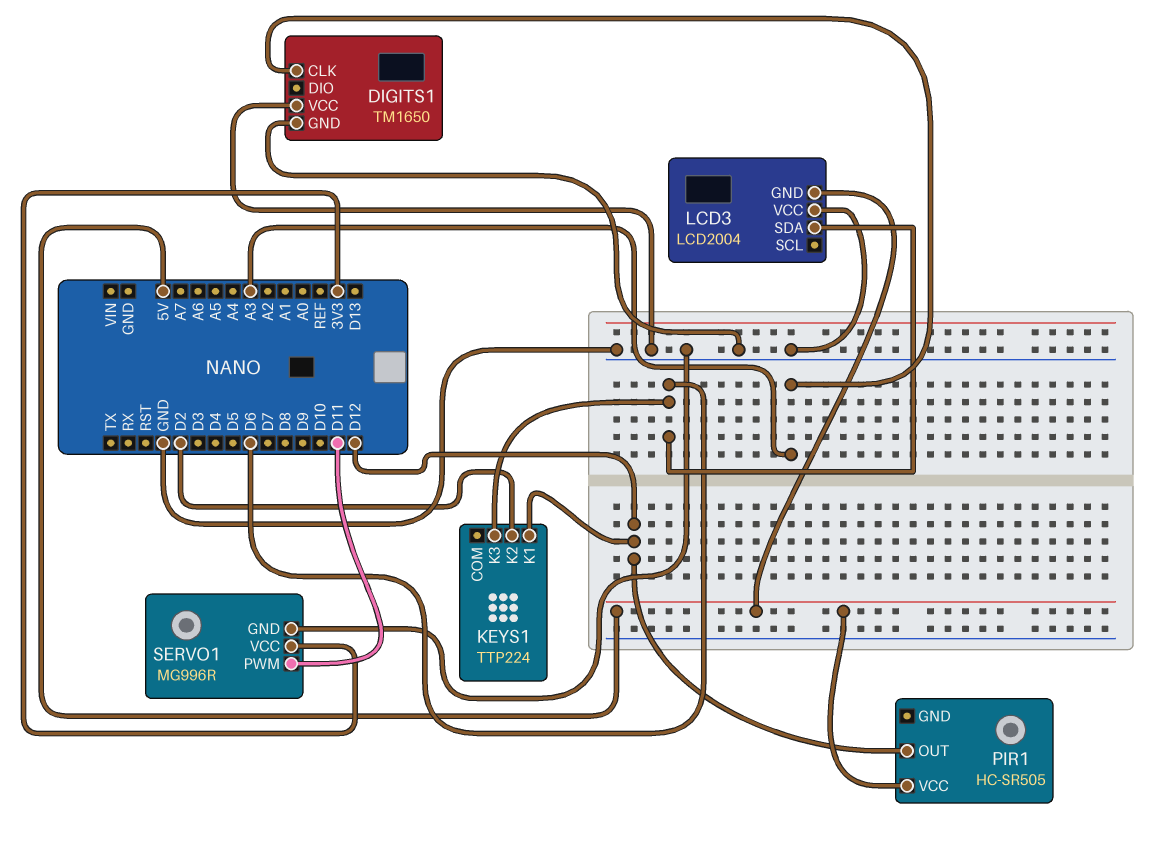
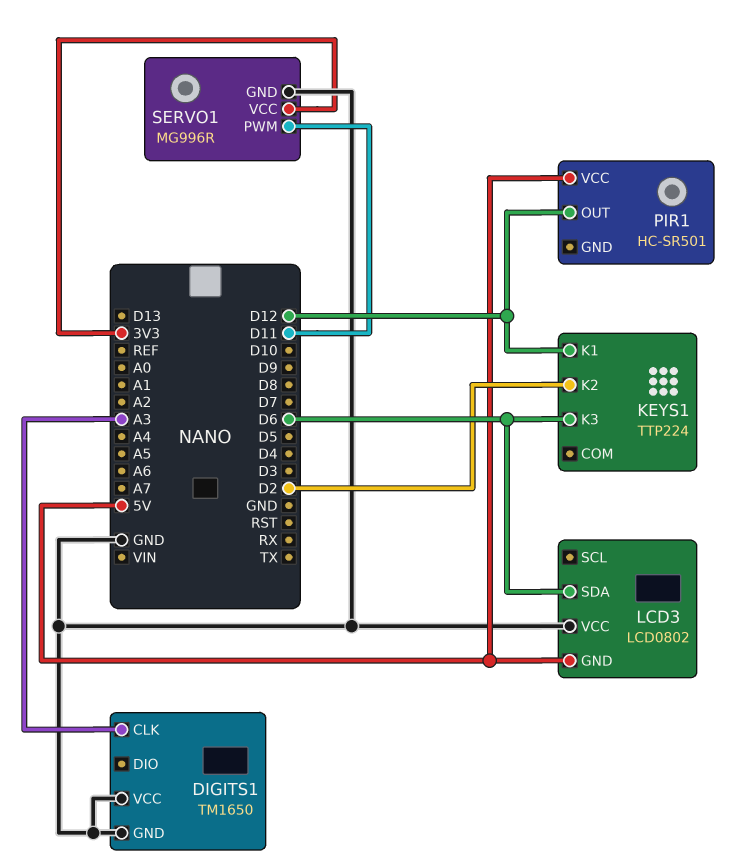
LCD3: LCD2004 -> LCD0802
PIR1: HC-SR505 -> HC-SR501

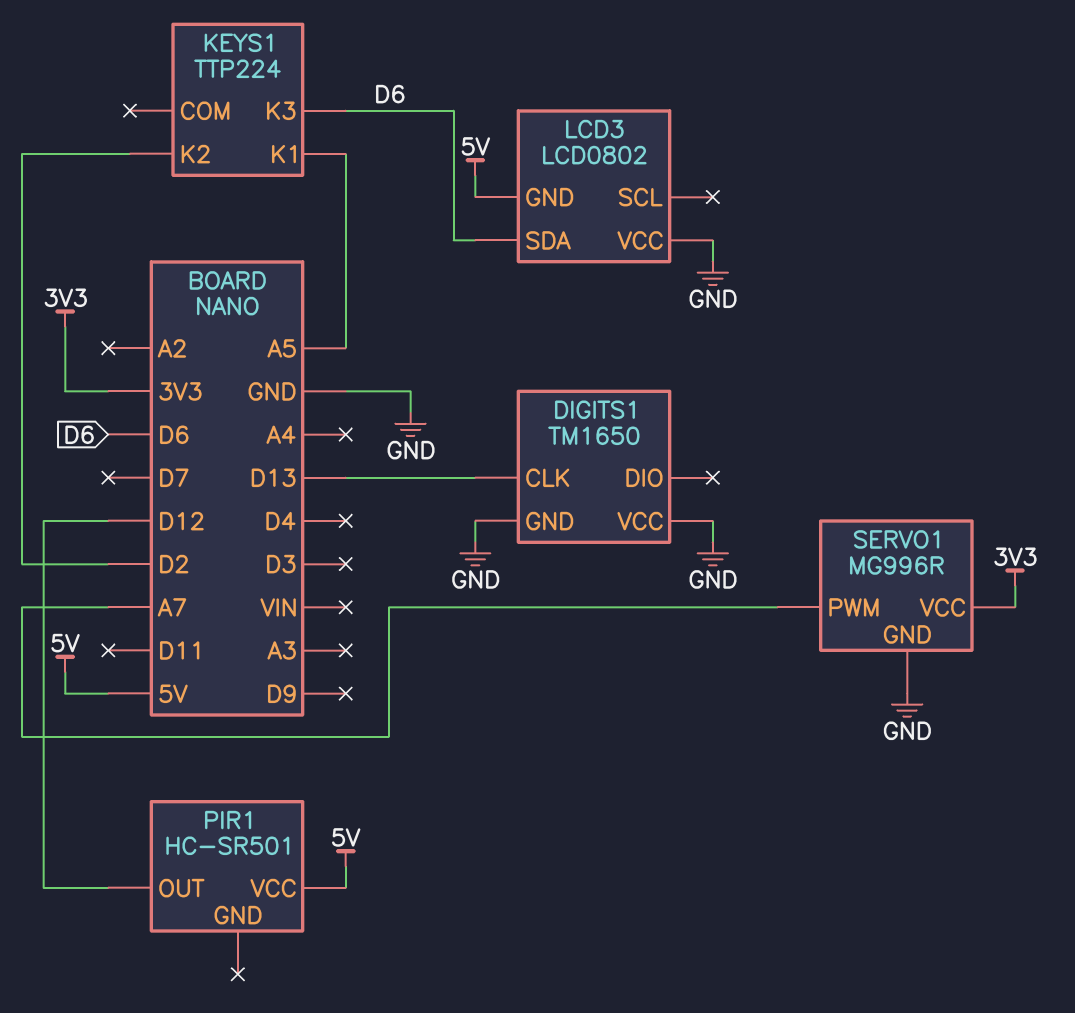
DIGITS1 pin CLK: A3 -> D13
KEYS1 pin K1: D12 -> A5
SERVO1 pin PWM: D11 -> A7

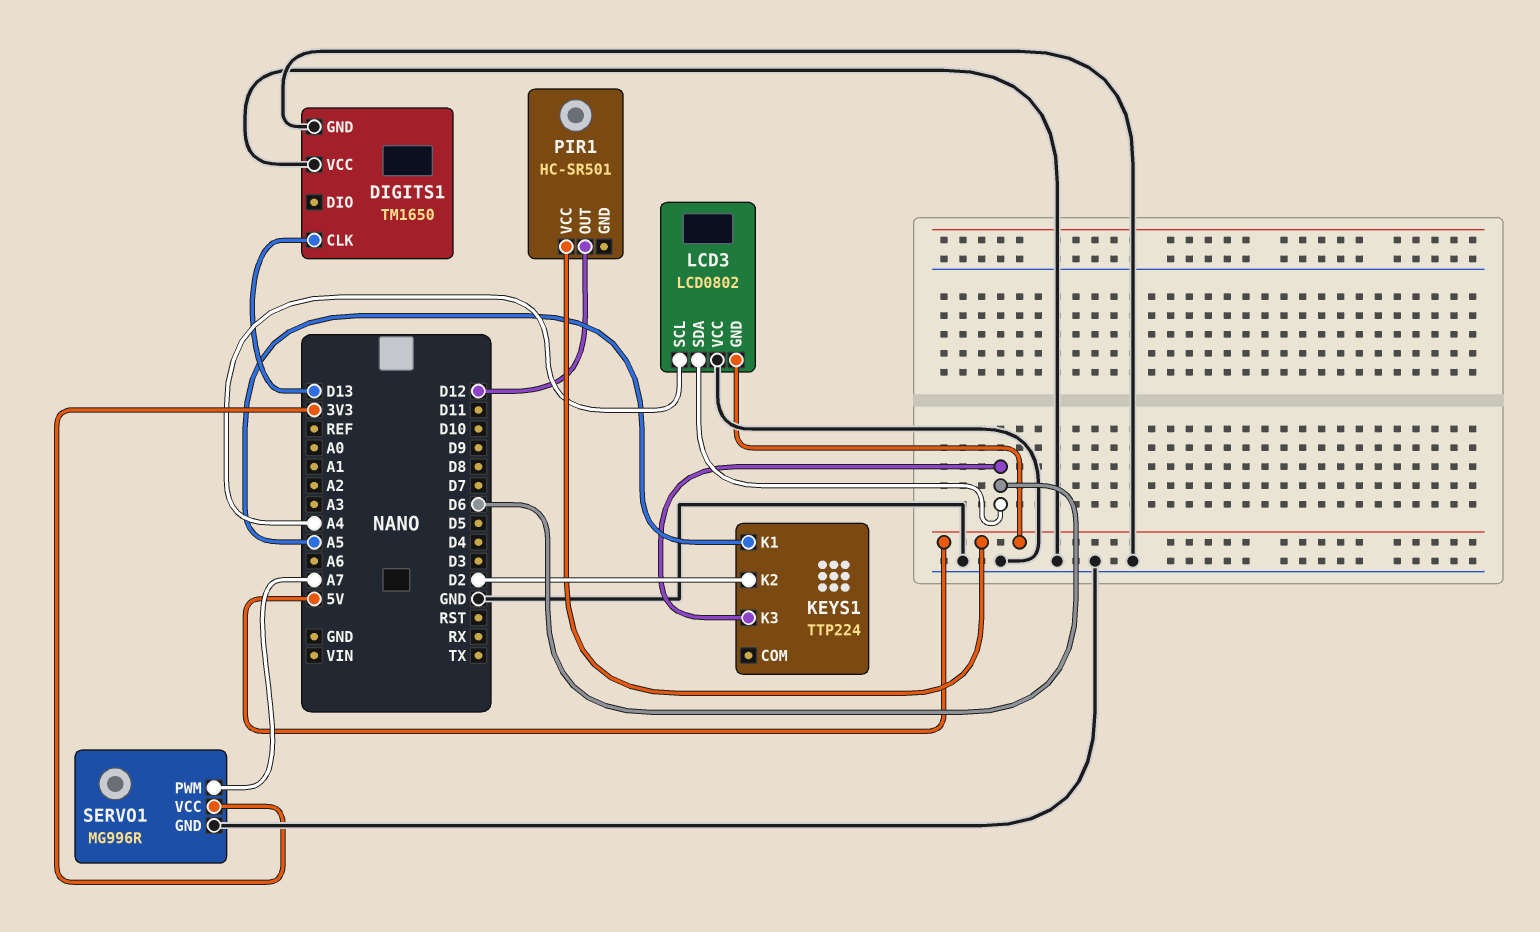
LCD3 pin SCL: none -> A4

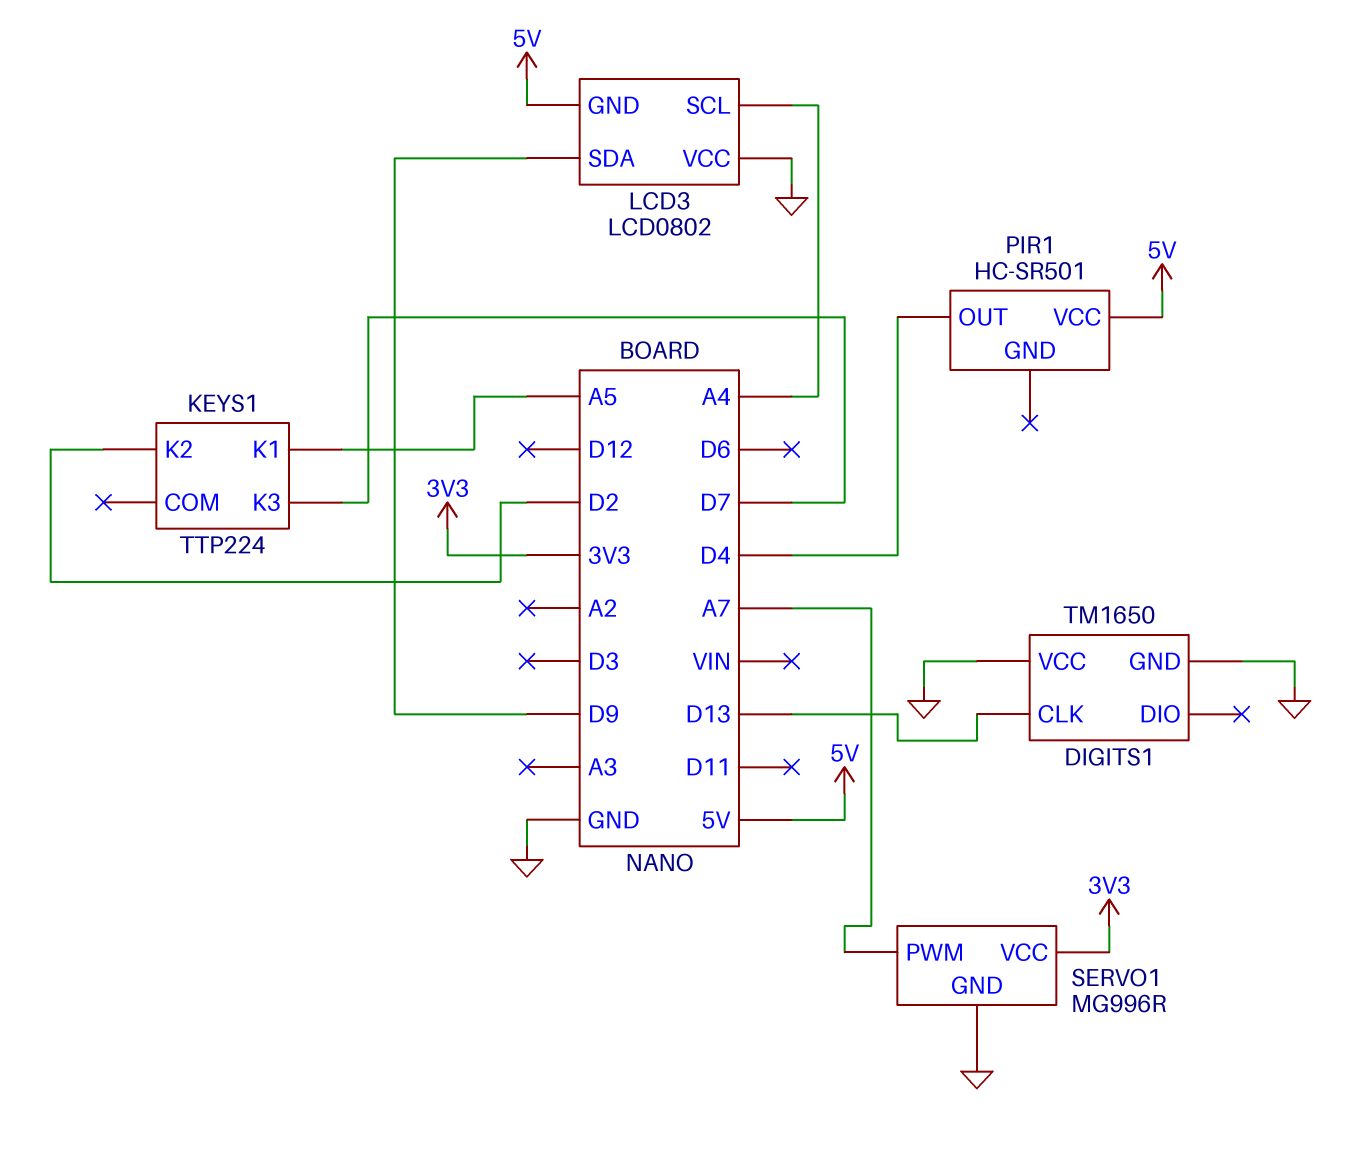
KEYS1 pin K3: D6 -> D7
LCD3 pin SDA: D6 -> D9
PIR1 pin OUT: D12 -> D4

